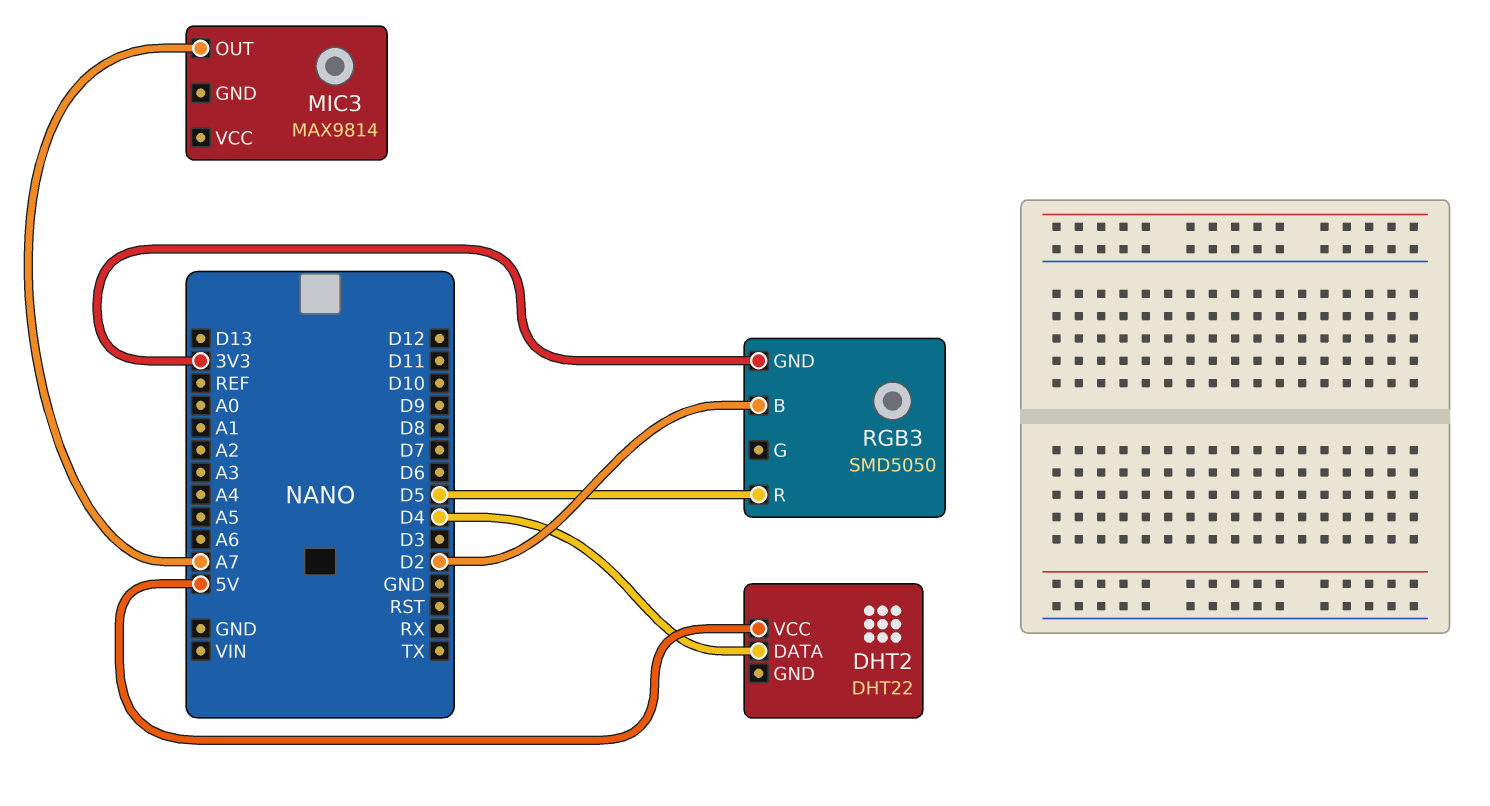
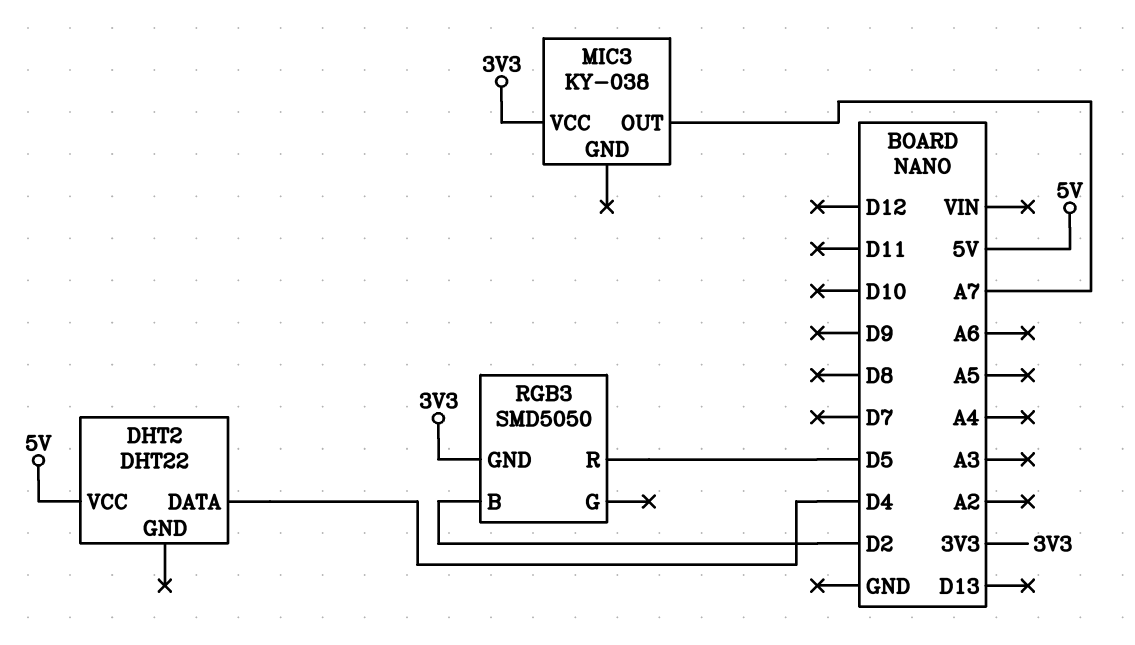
MIC3: MAX9814 -> KY-038
MIC3 pin VCC: none -> 3V3

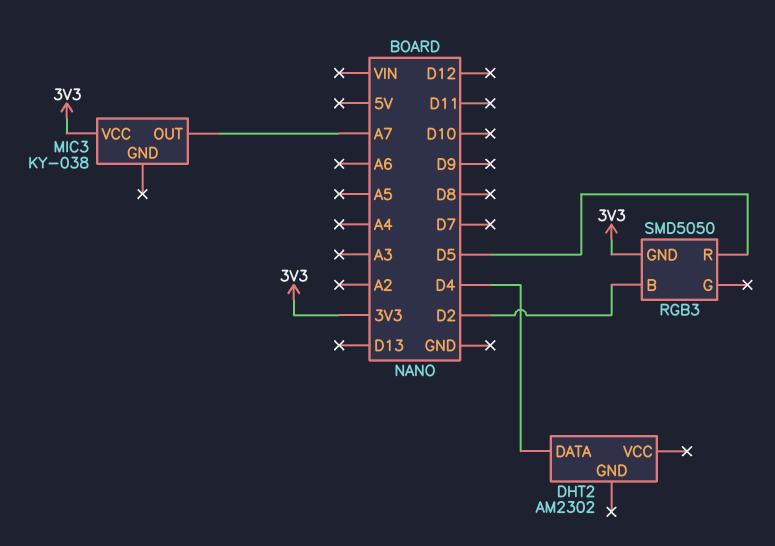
DHT2: DHT22 -> AM2302
DHT2 pin VCC: 5V -> none

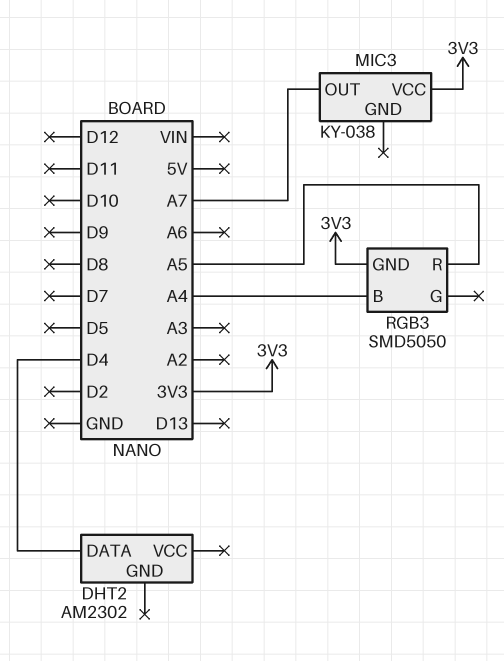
RGB3 pin B: D2 -> A4
RGB3 pin R: D5 -> A5

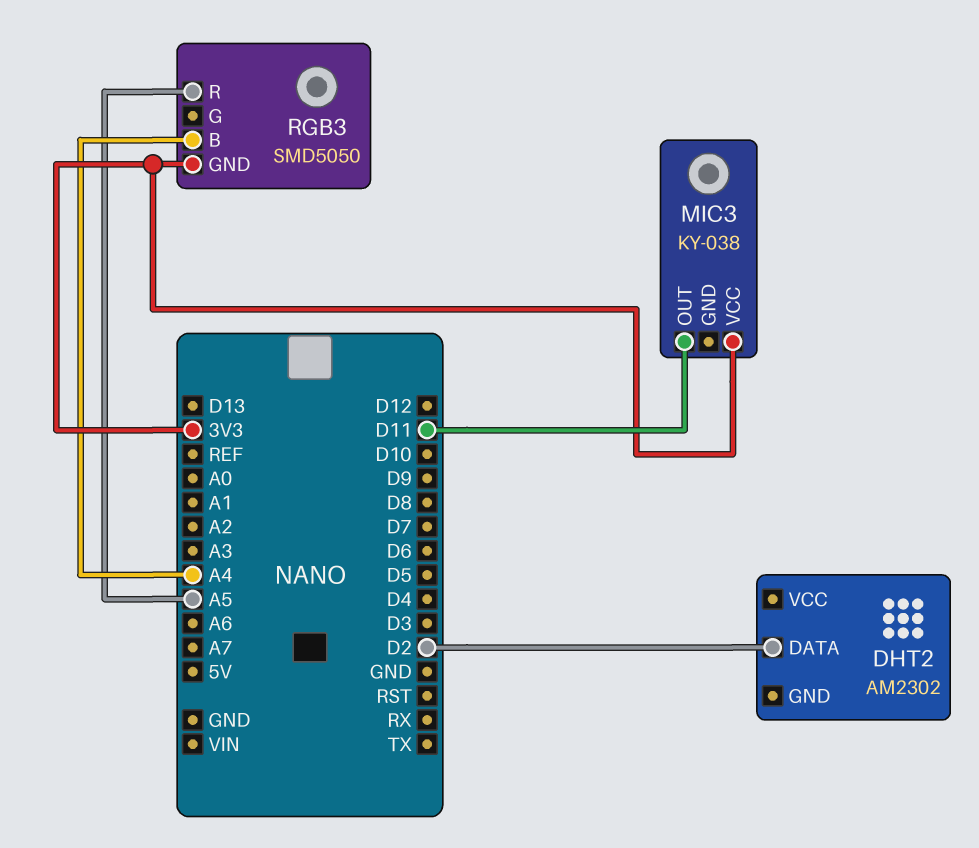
DHT2 pin DATA: D4 -> D2
MIC3 pin OUT: A7 -> D11

